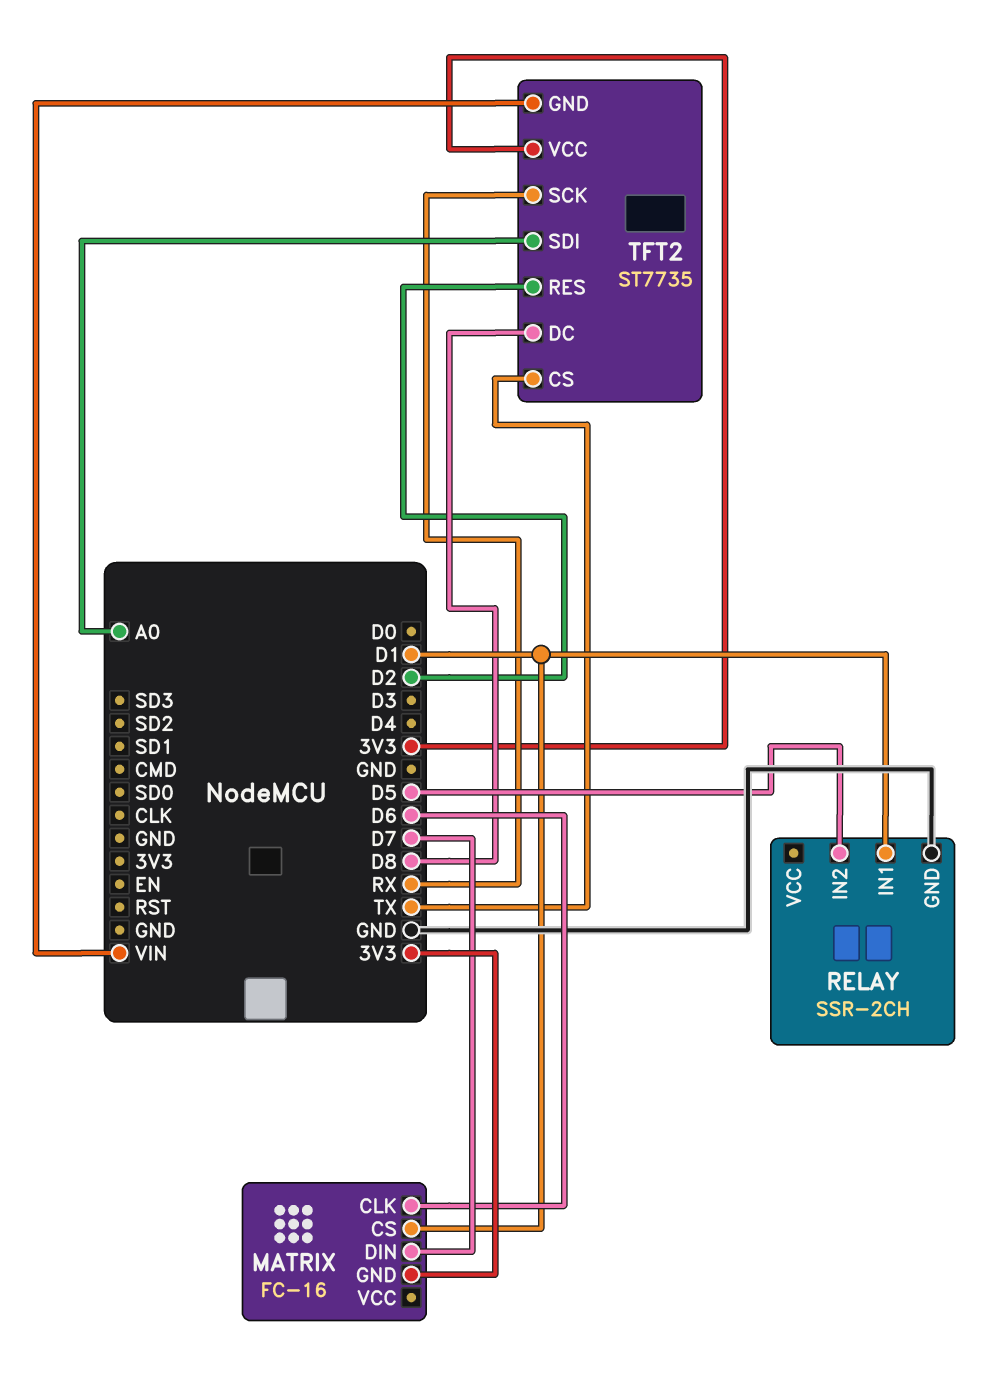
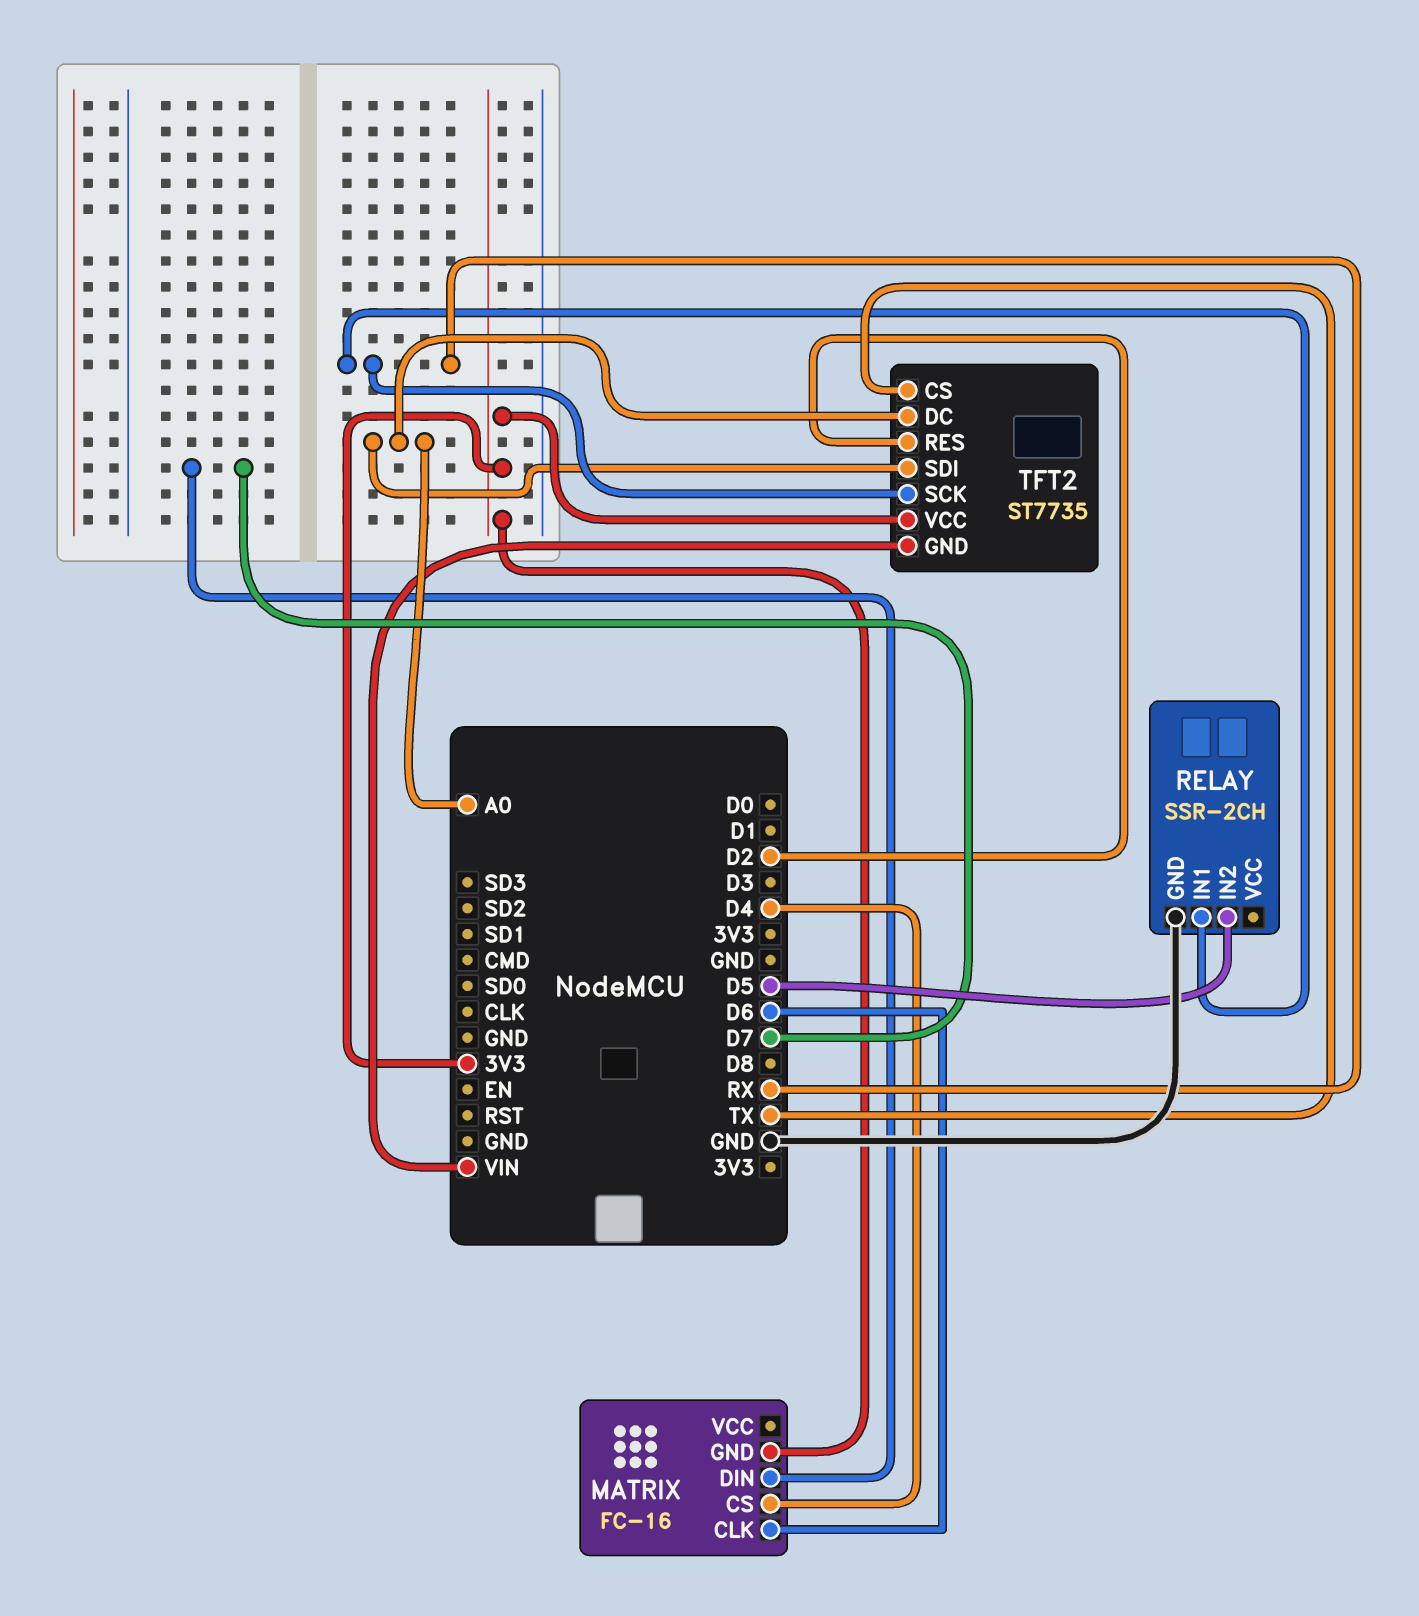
MATRIX pin CS: D1 -> D4
RELAY pin IN1: D1 -> RX
TFT2 pin DC: D8 -> A0

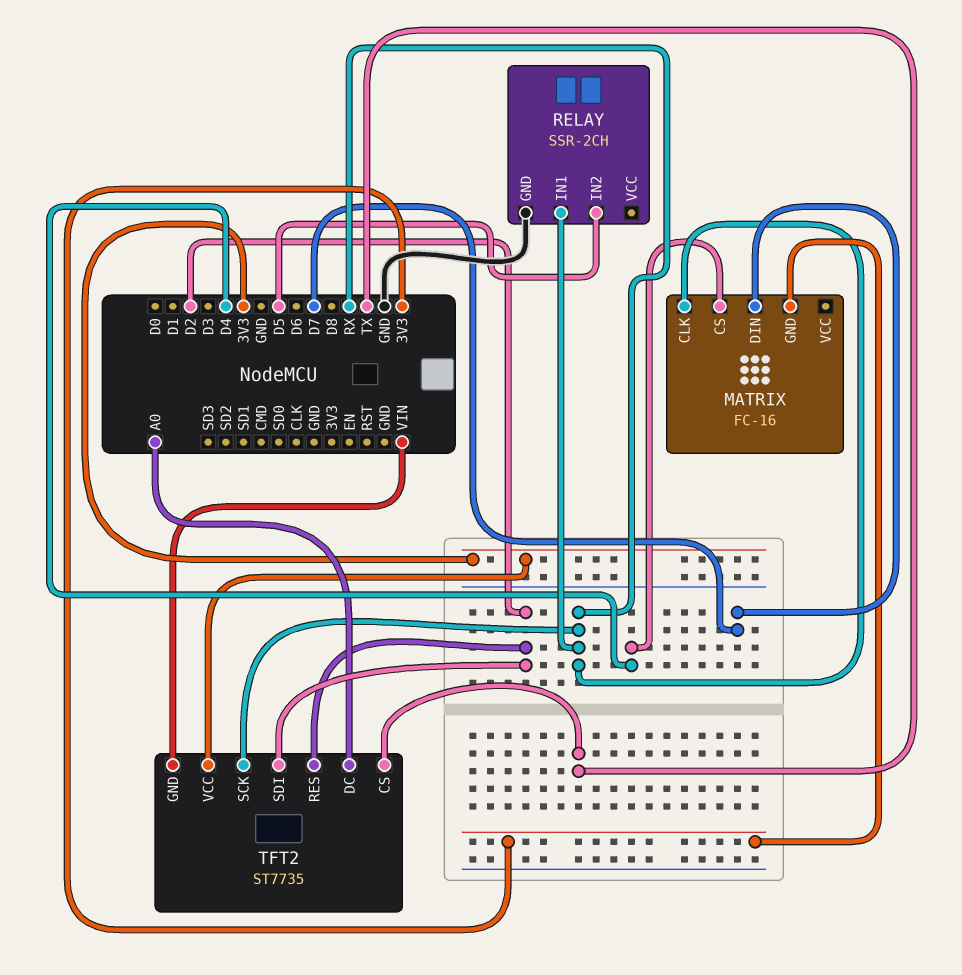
MATRIX pin CLK: D6 -> RX
TFT2 pin SDI: A0 -> D2

